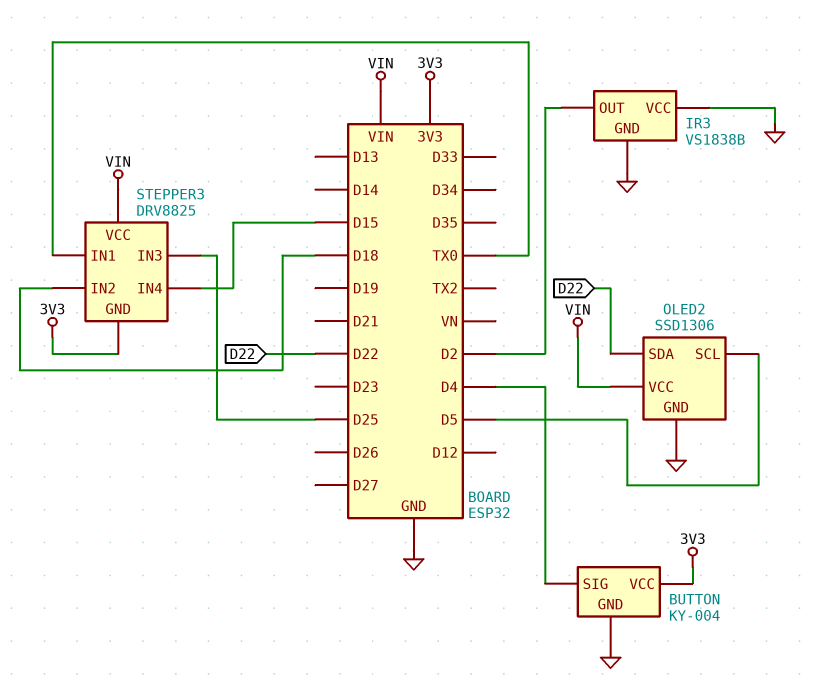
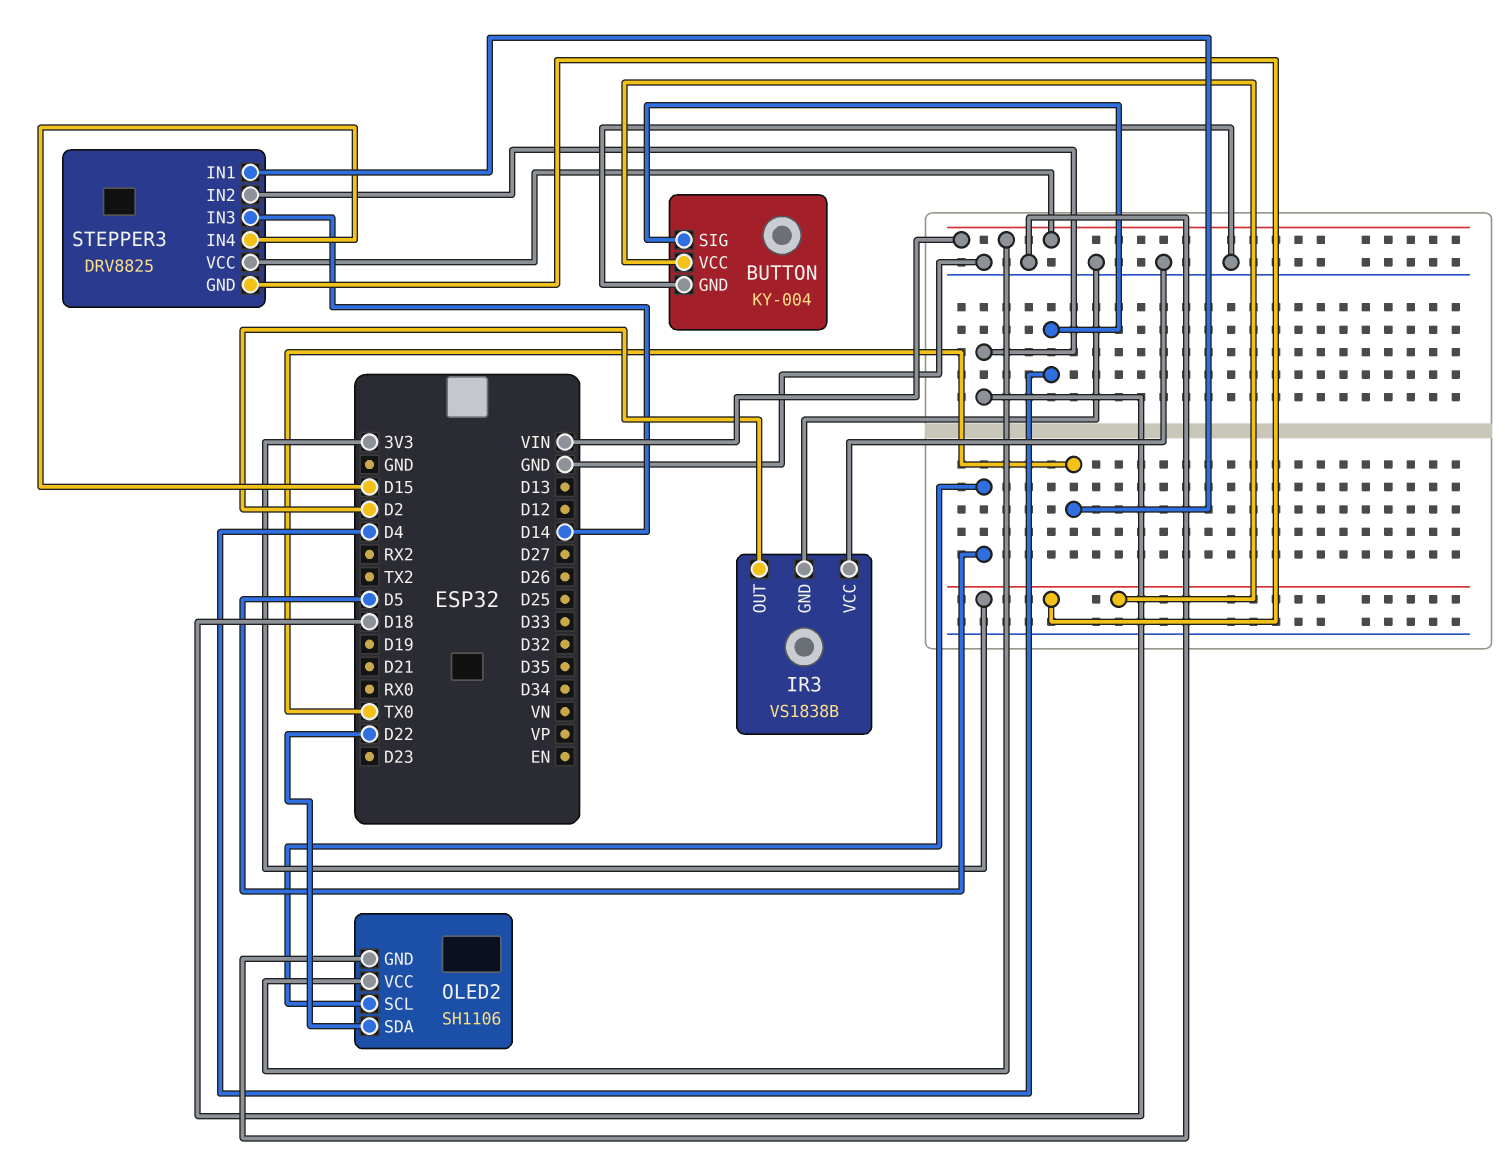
OLED2: SSD1306 -> SH1106
STEPPER3 pin IN3: D25 -> D14

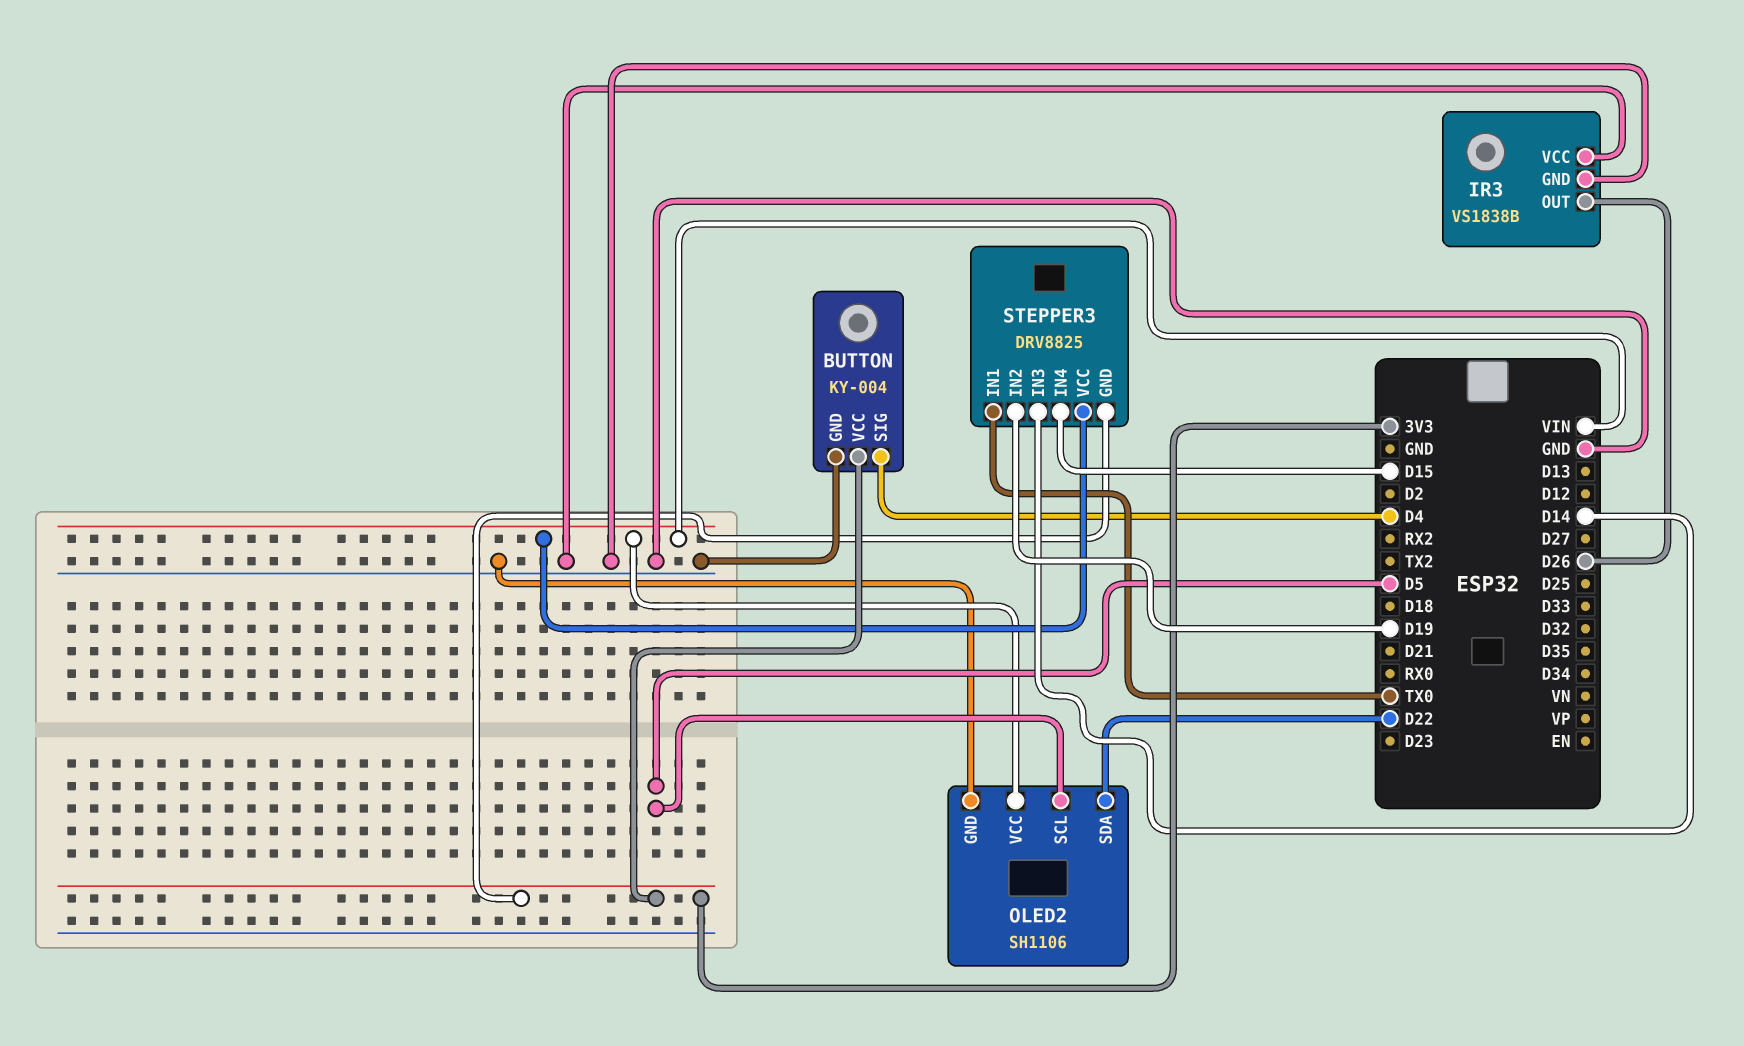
IR3 pin OUT: D2 -> D26
STEPPER3 pin IN2: D18 -> D19

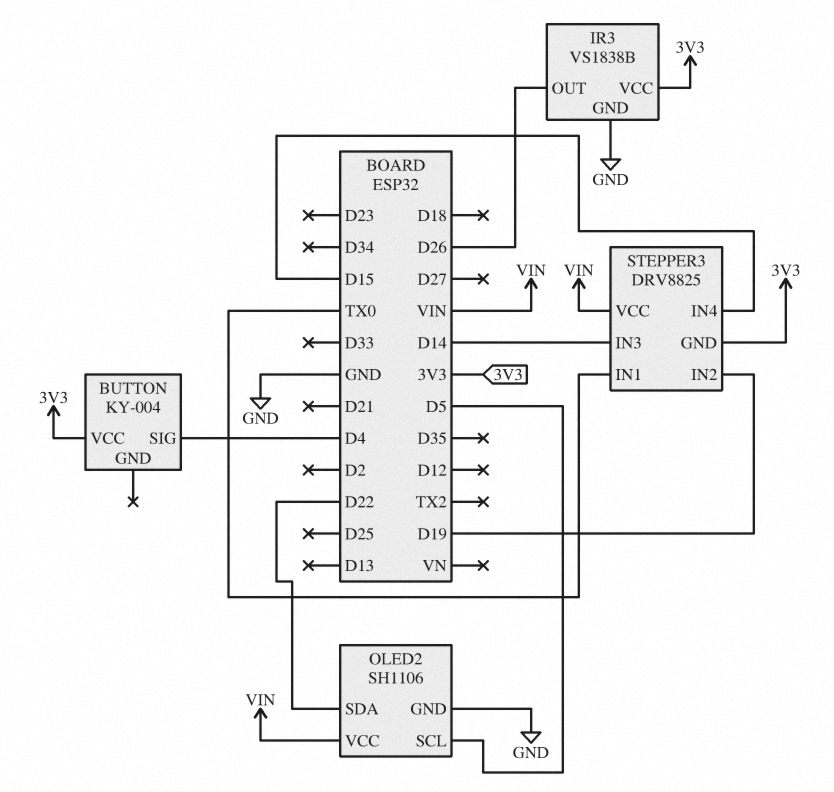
BUTTON pin GND: GND -> none
IR3 pin VCC: GND -> 3V3

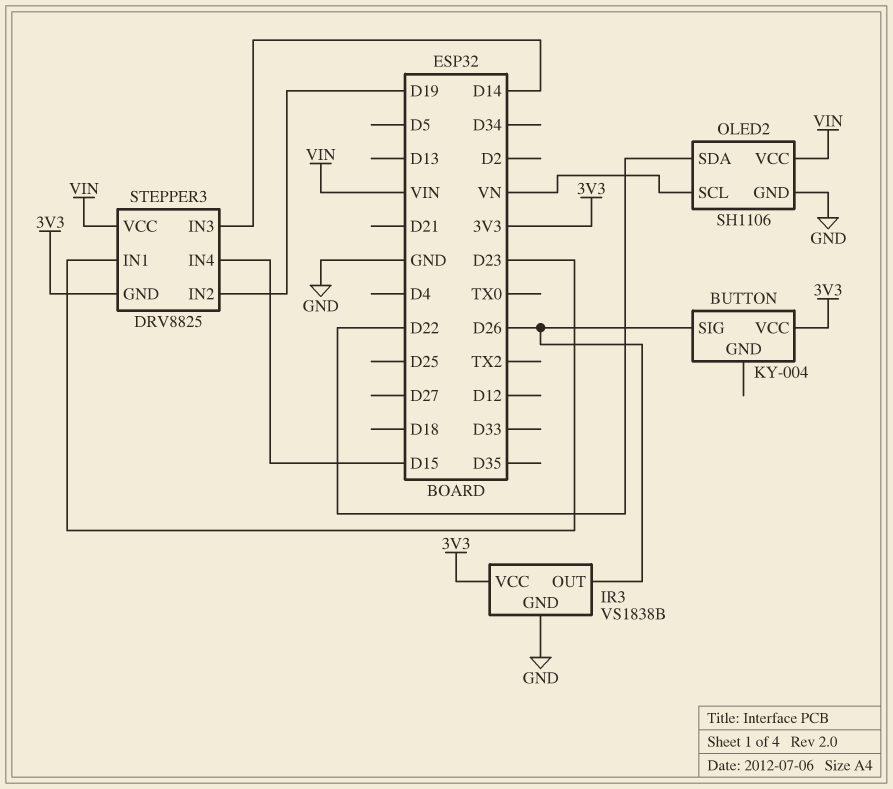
BUTTON pin SIG: D4 -> D26
OLED2 pin SCL: D5 -> VN
STEPPER3 pin IN1: TX0 -> D23

